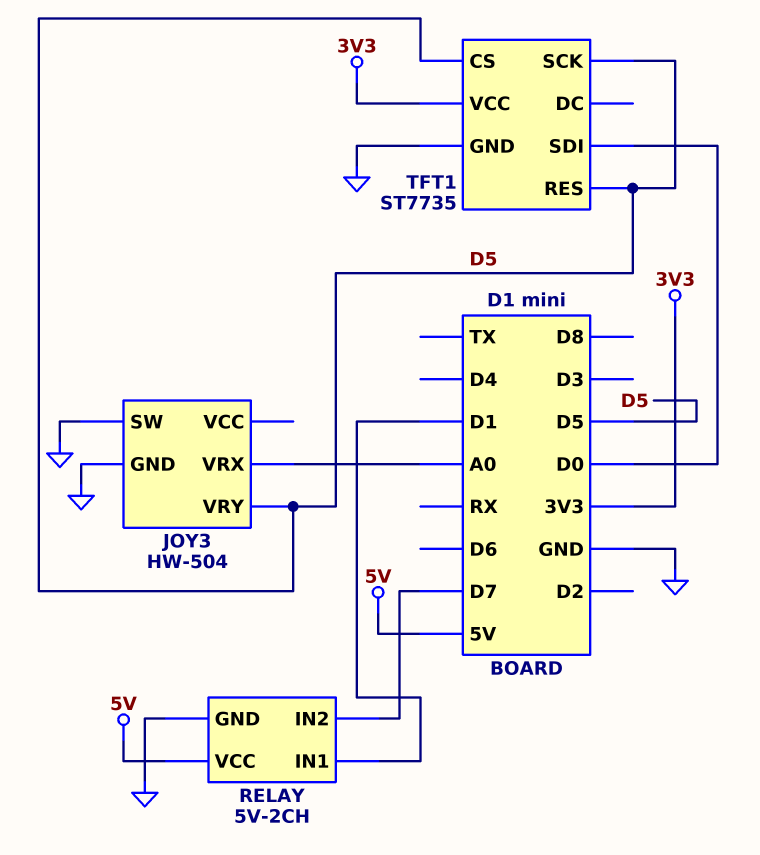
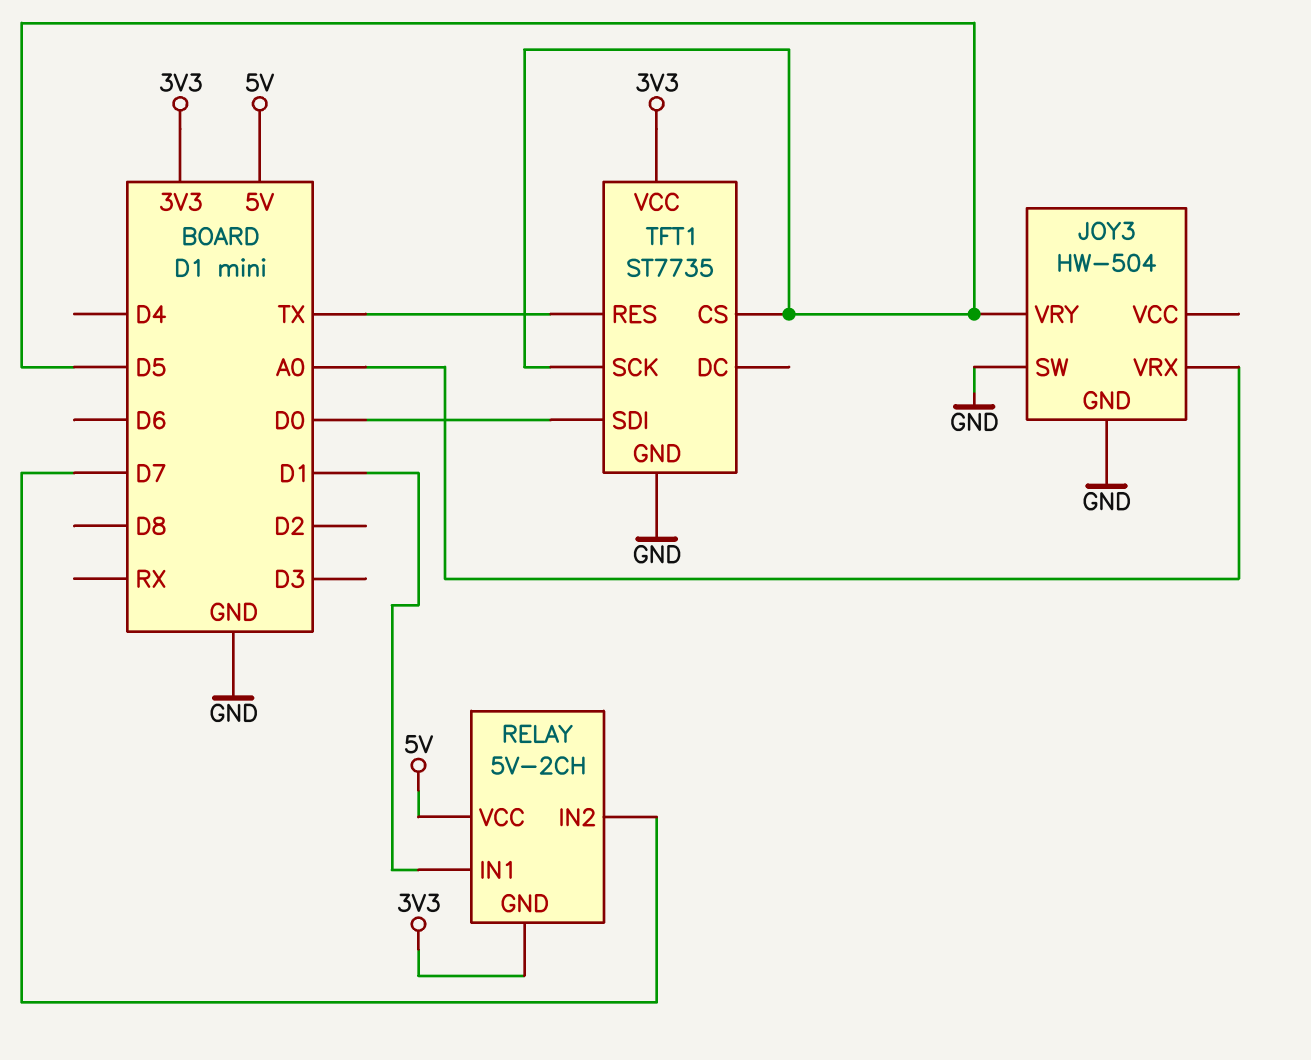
RELAY pin GND: GND -> 3V3
TFT1 pin RES: D5 -> TX

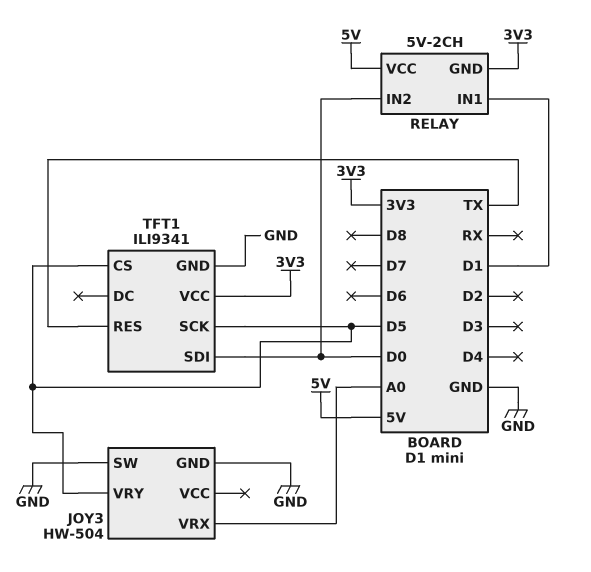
RELAY pin IN2: D7 -> D0
TFT1: ST7735 -> ILI9341

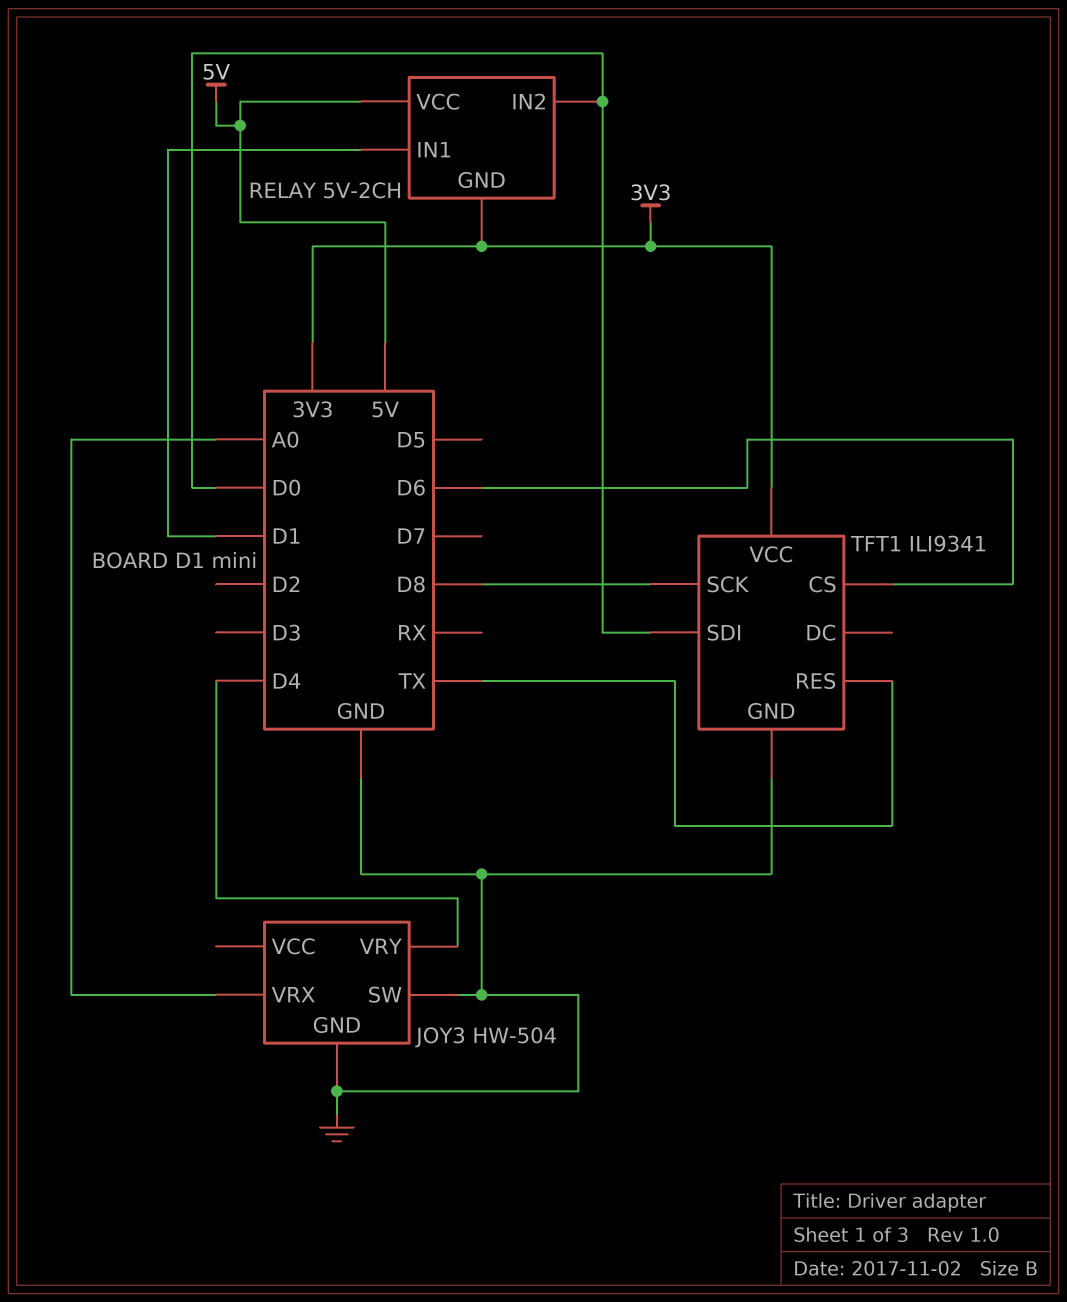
JOY3 pin VRY: D5 -> D4
TFT1 pin CS: D5 -> D6
TFT1 pin SCK: D5 -> D8

